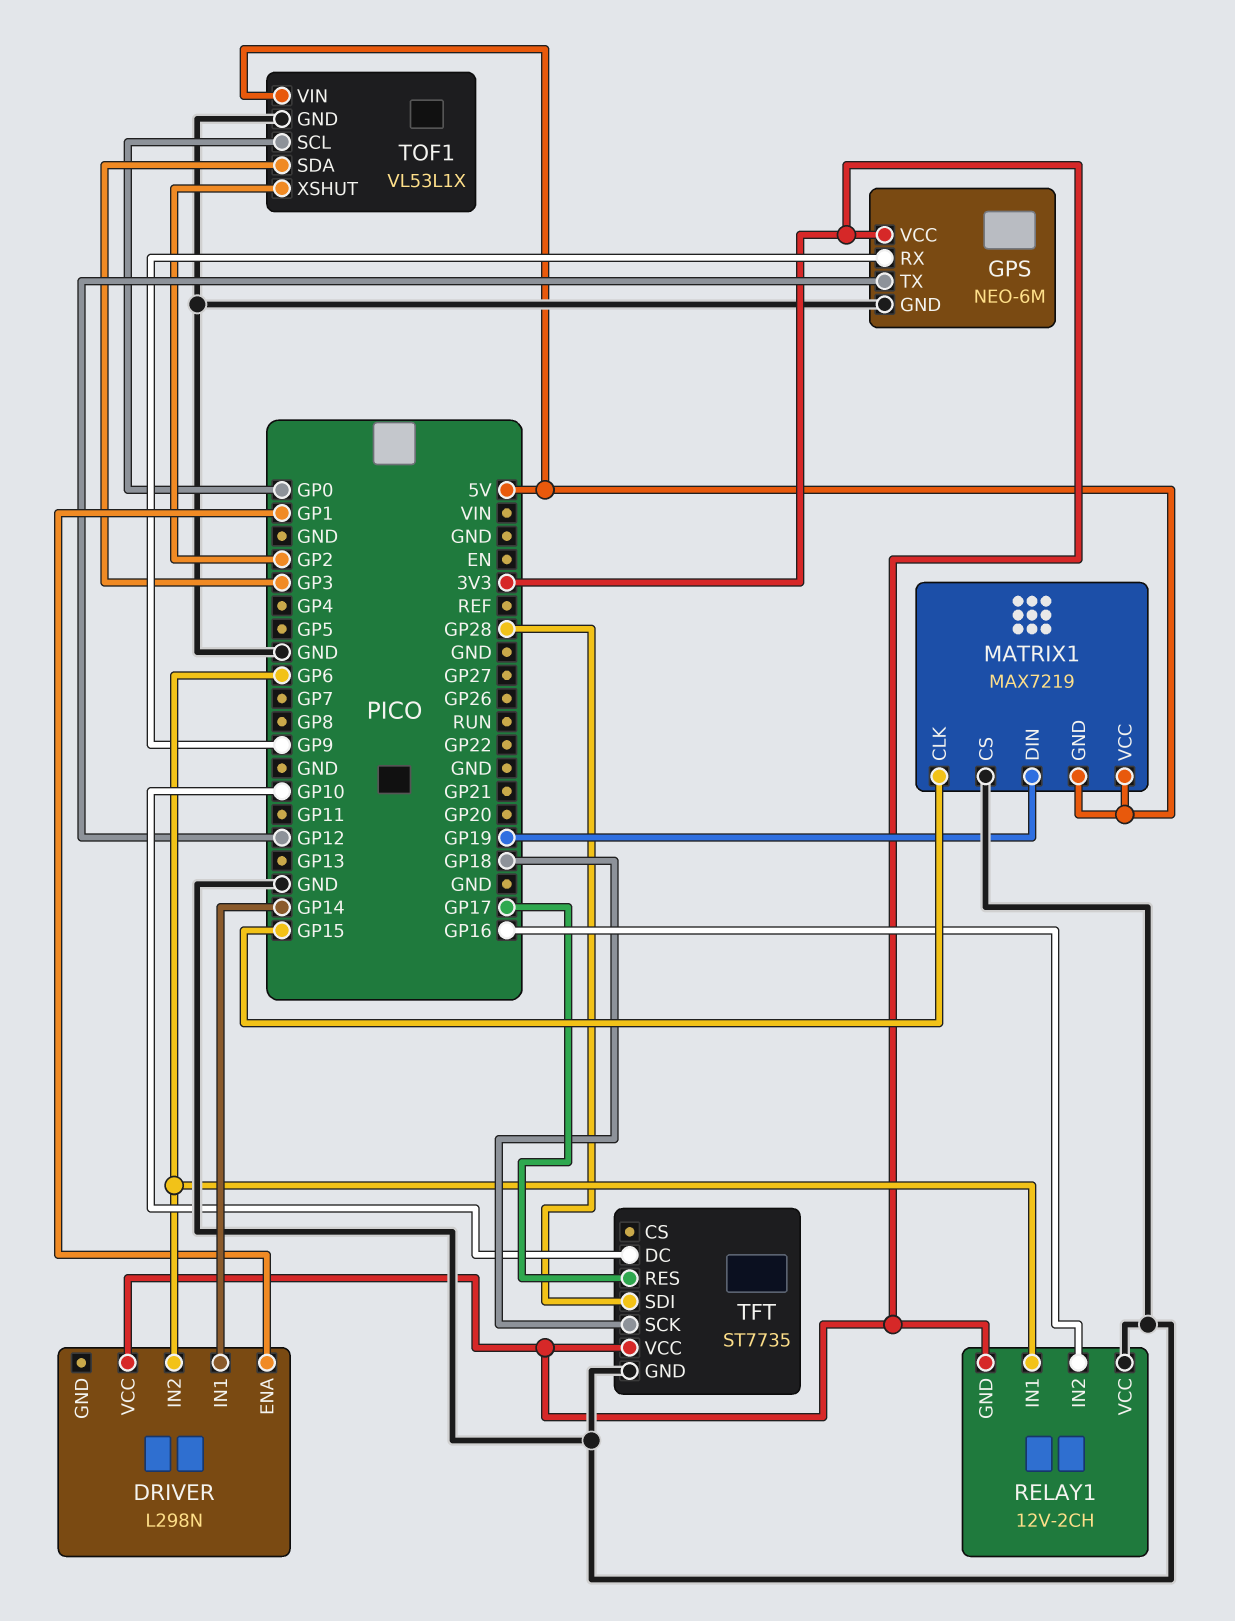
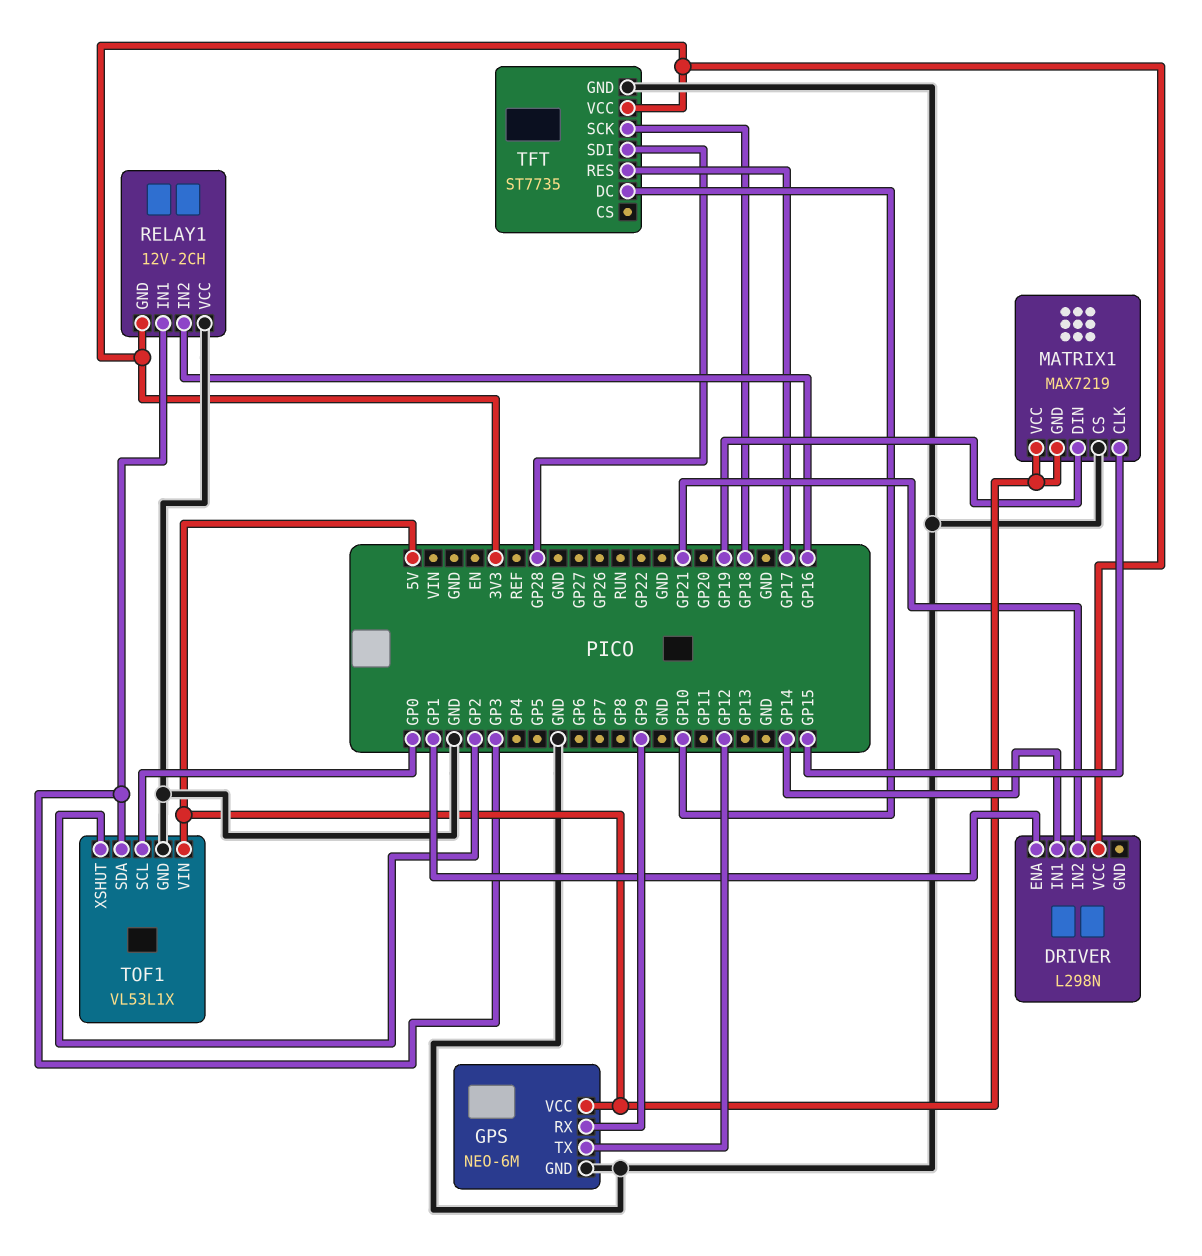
DRIVER pin IN2: GP6 -> GP21
GPS pin VCC: 3V3 -> 5V
RELAY1 pin IN1: GP6 -> GP3

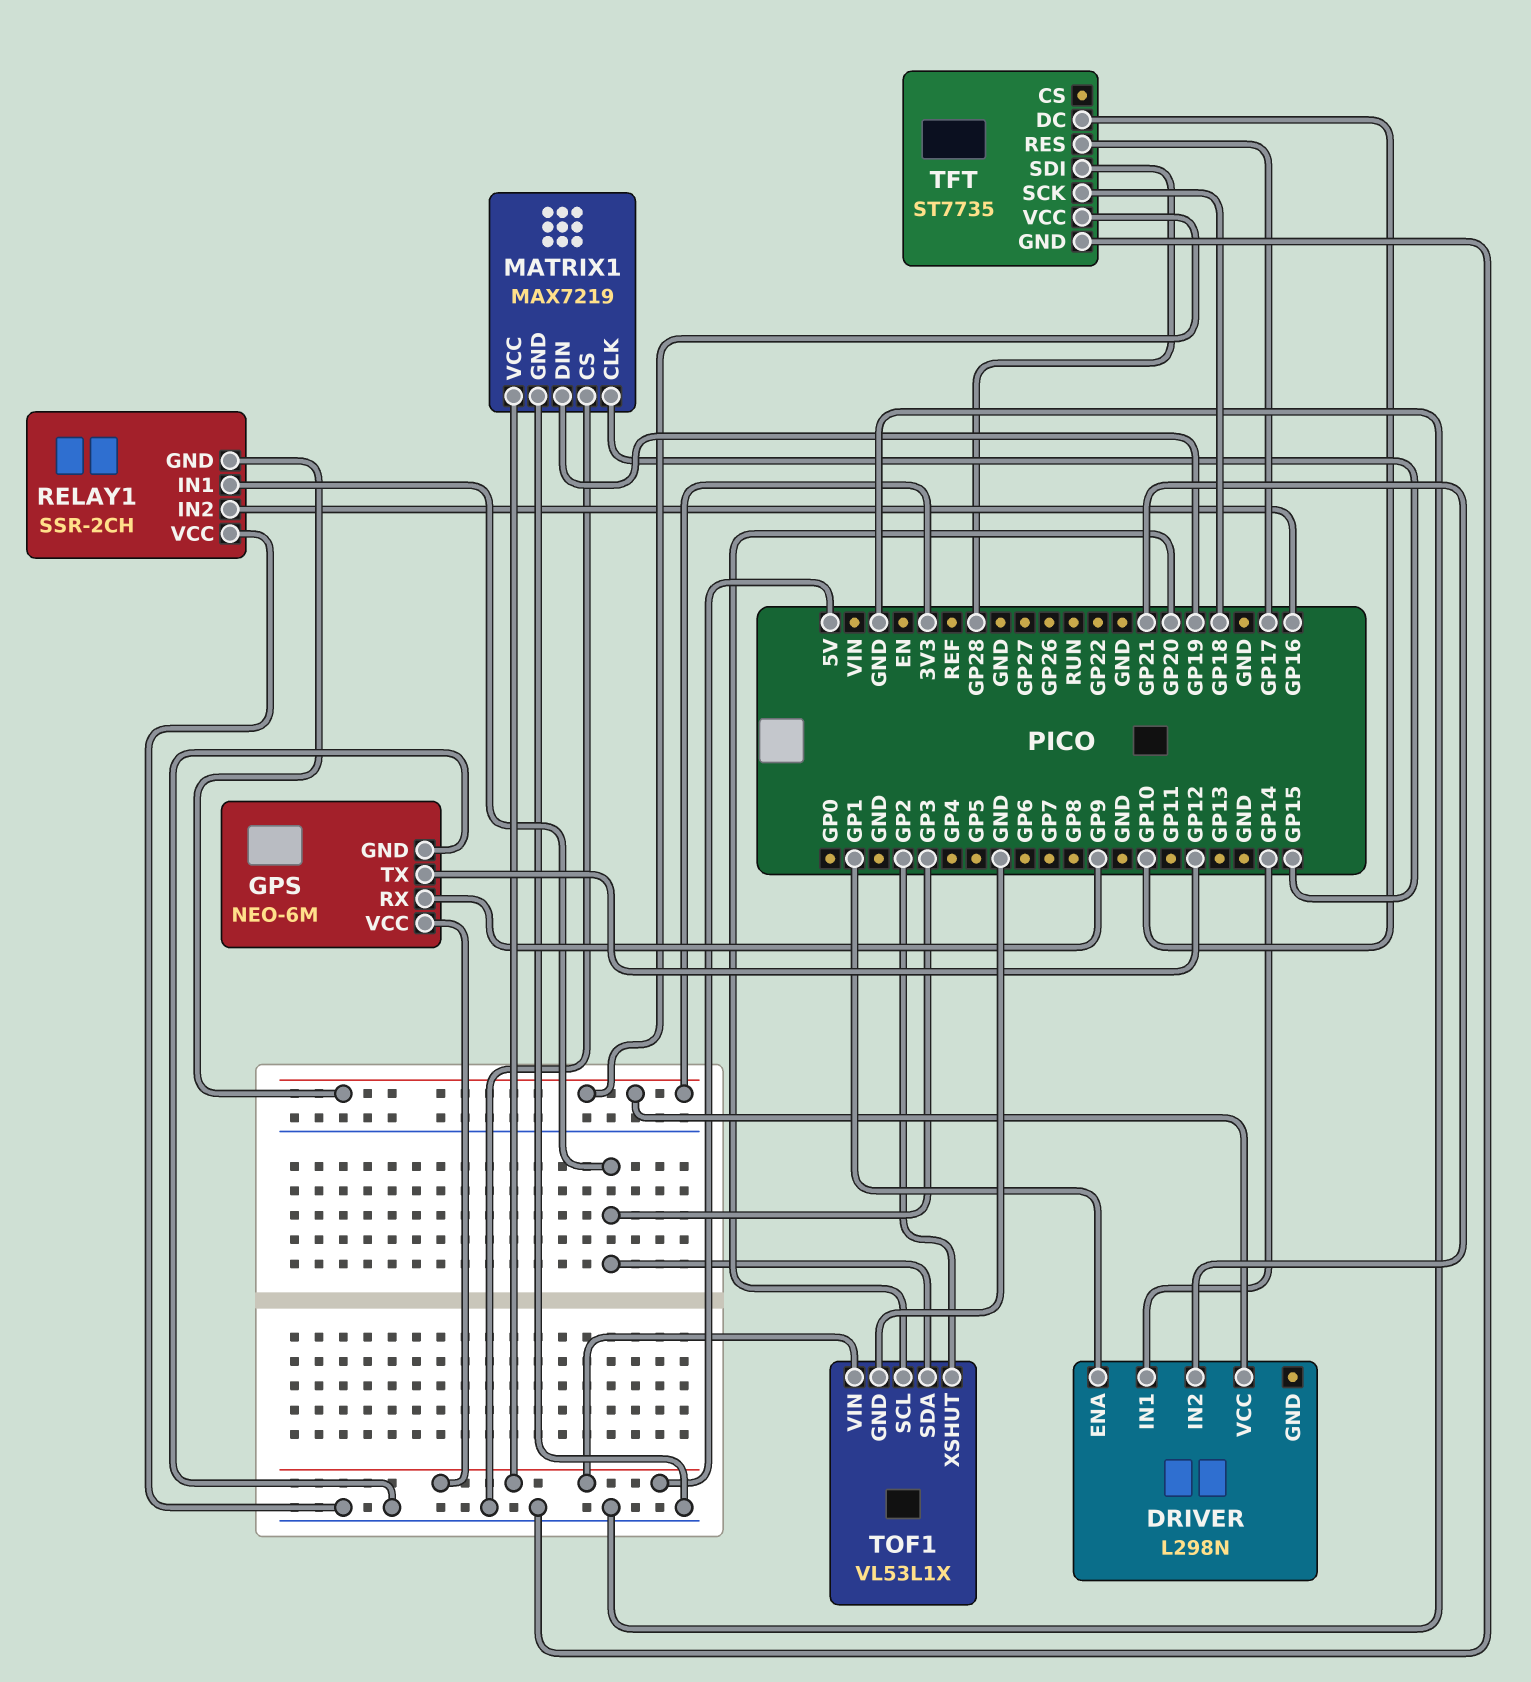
MATRIX1 pin GND: 5V -> GND
RELAY1: 12V-2CH -> SSR-2CH
TOF1 pin SCL: GP0 -> GP20

